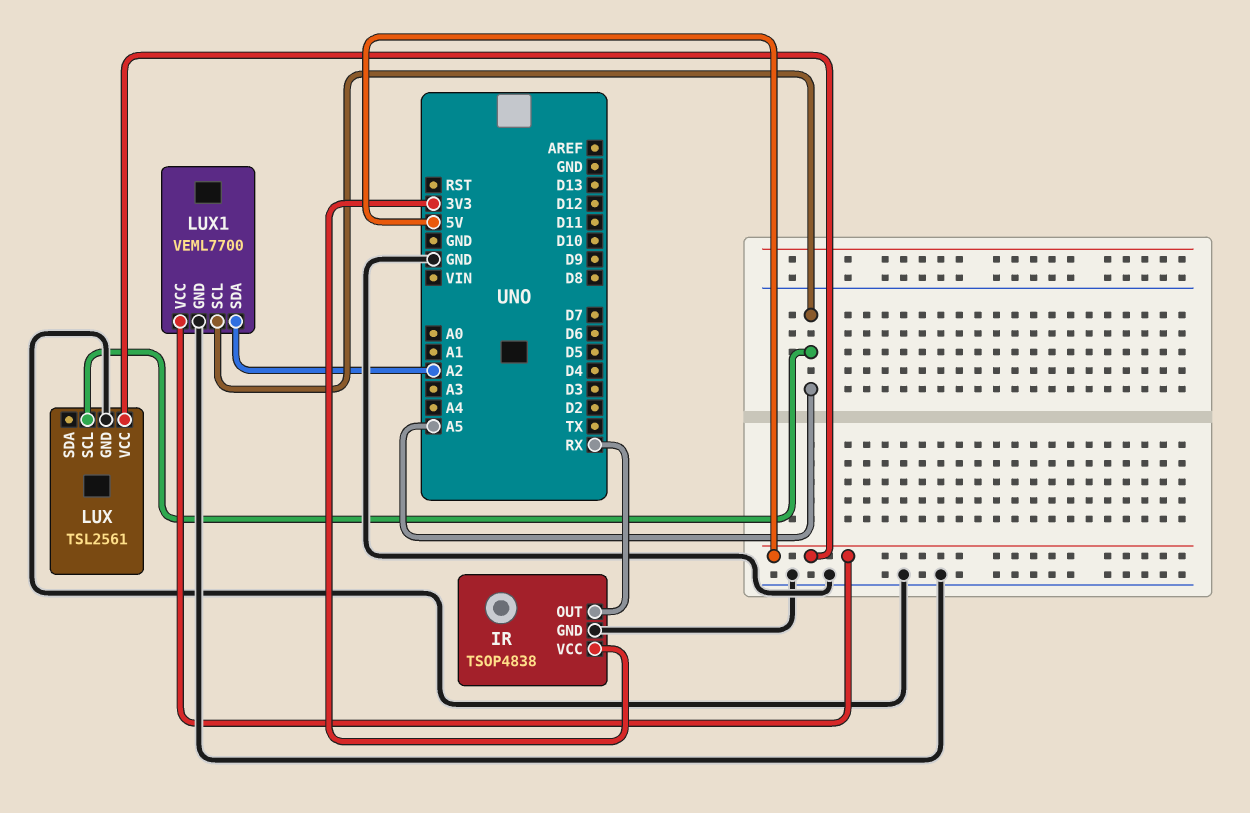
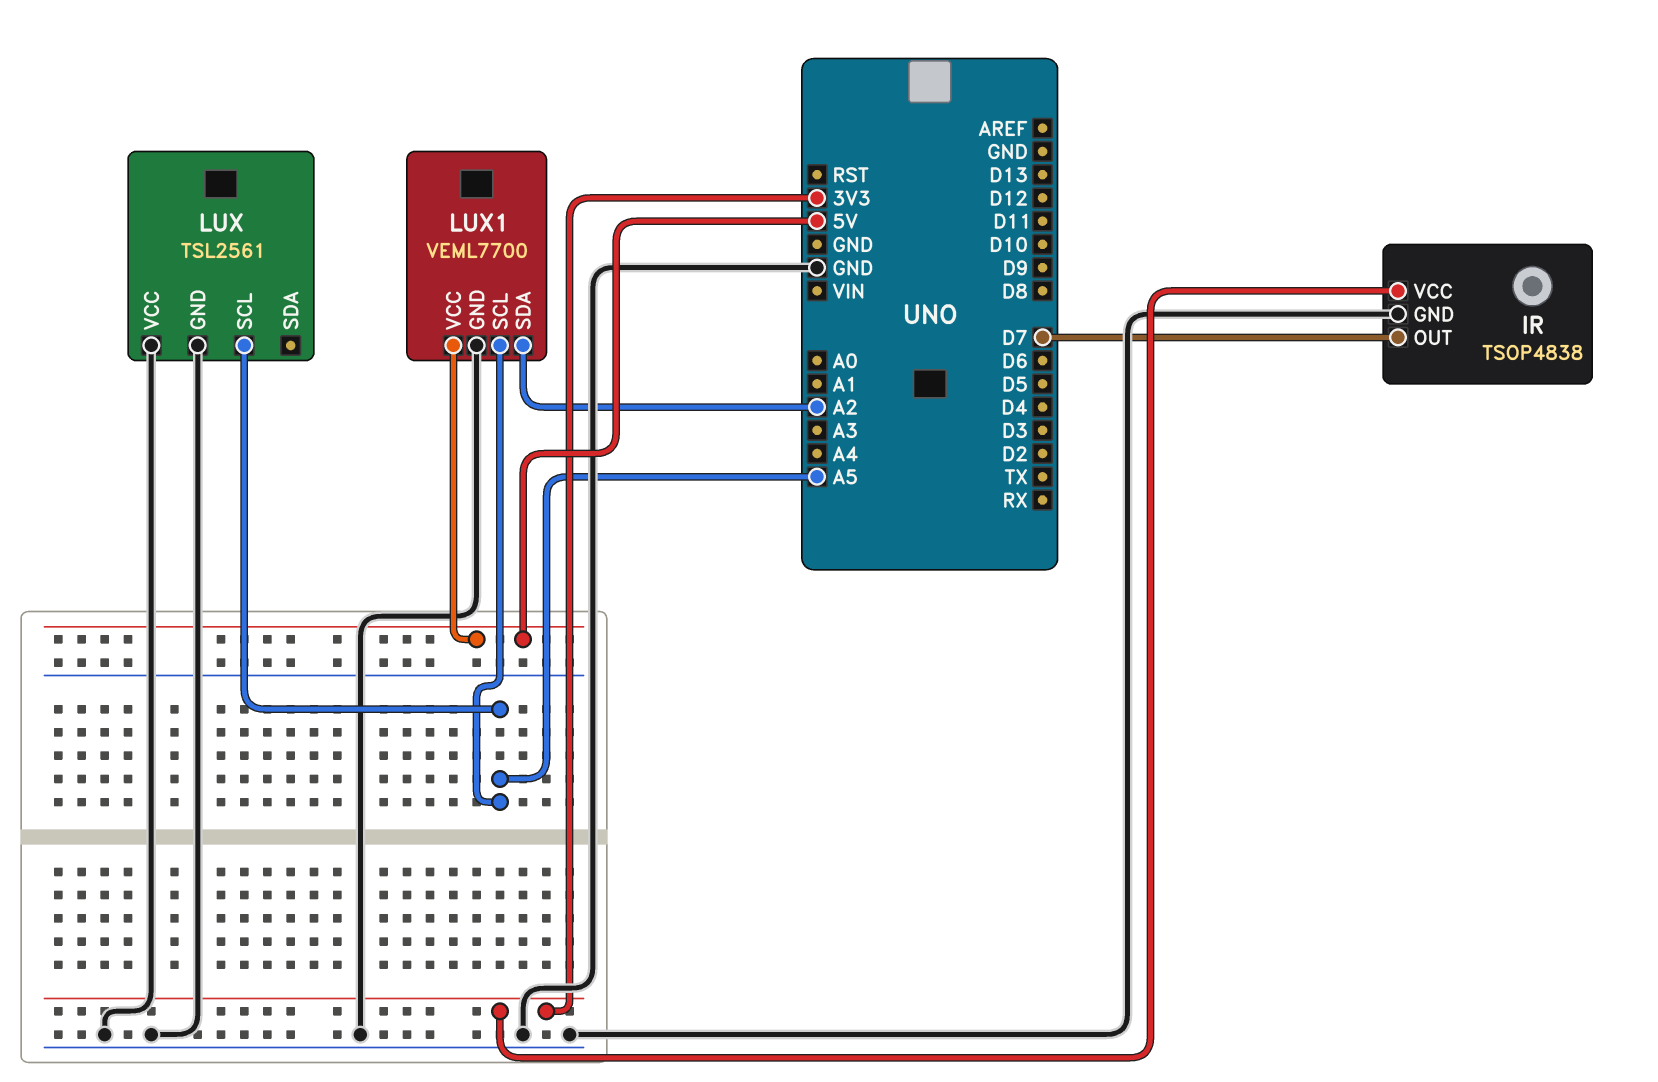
IR pin OUT: RX -> D7
LUX pin VCC: 5V -> GND

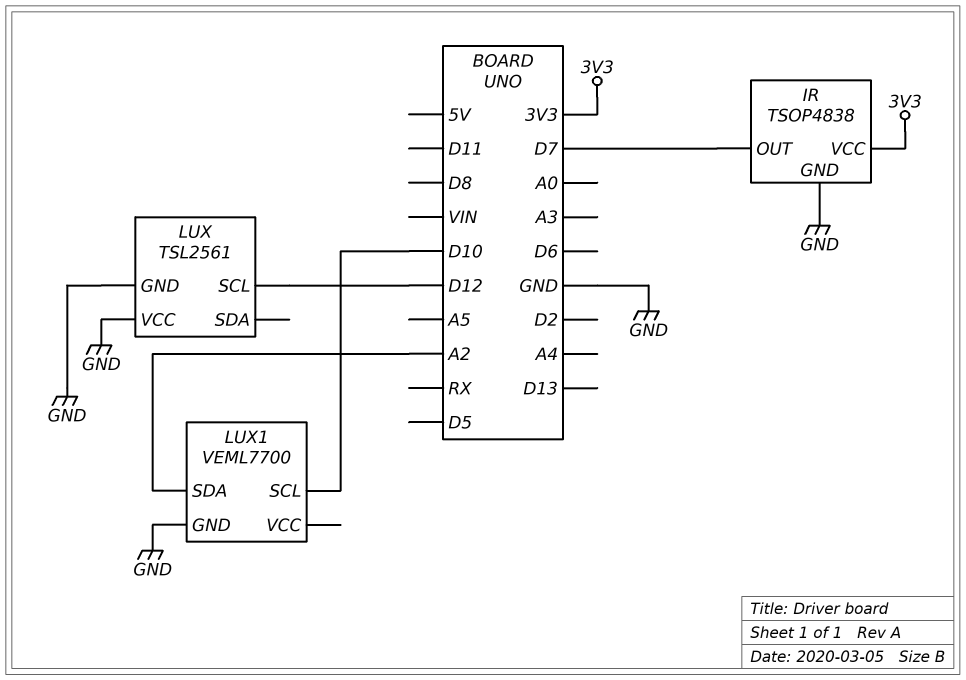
LUX pin SCL: A5 -> D12
LUX1 pin SCL: A5 -> D10
LUX1 pin VCC: 5V -> none

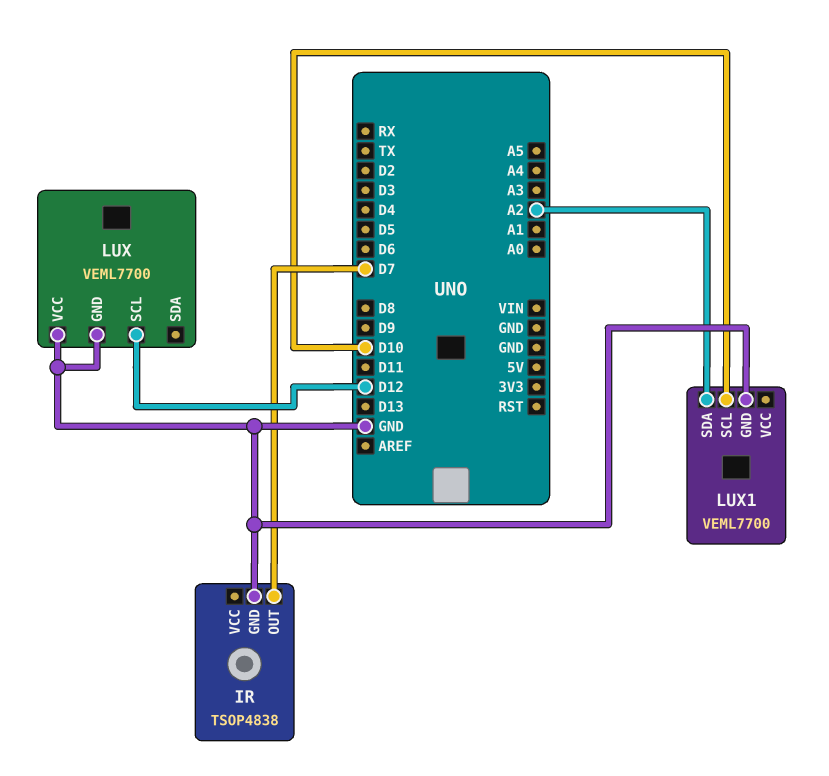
IR pin VCC: 3V3 -> none
LUX: TSL2561 -> VEML7700

